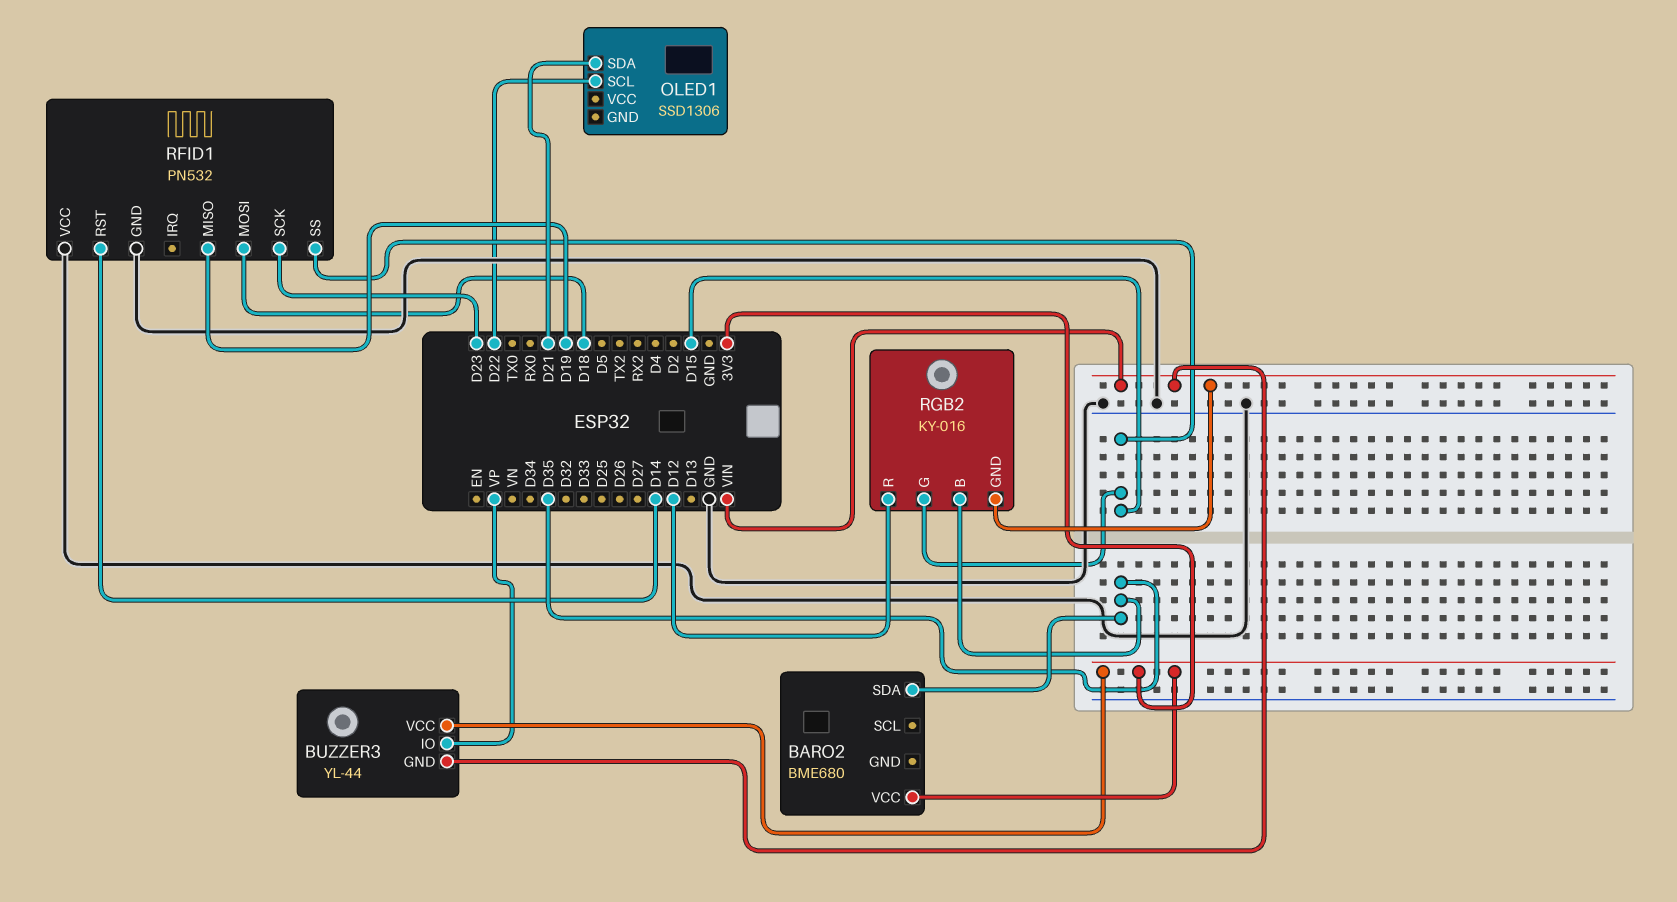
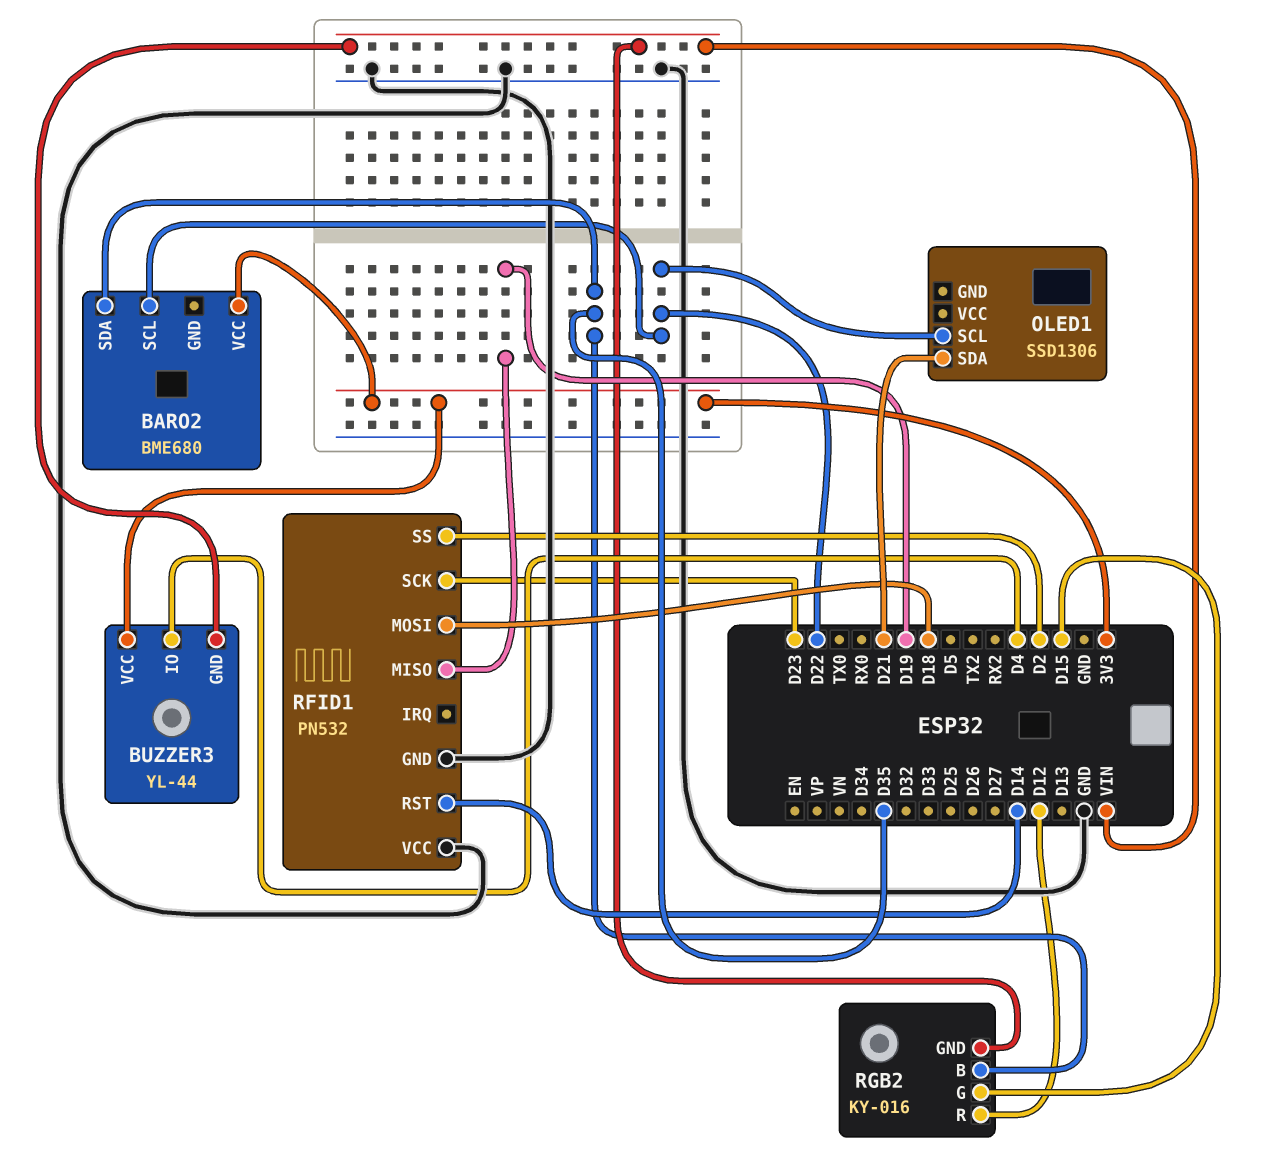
BARO2 pin SCL: none -> D22
BUZZER3 pin IO: VP -> D4
RFID1 pin SS: D15 -> D2

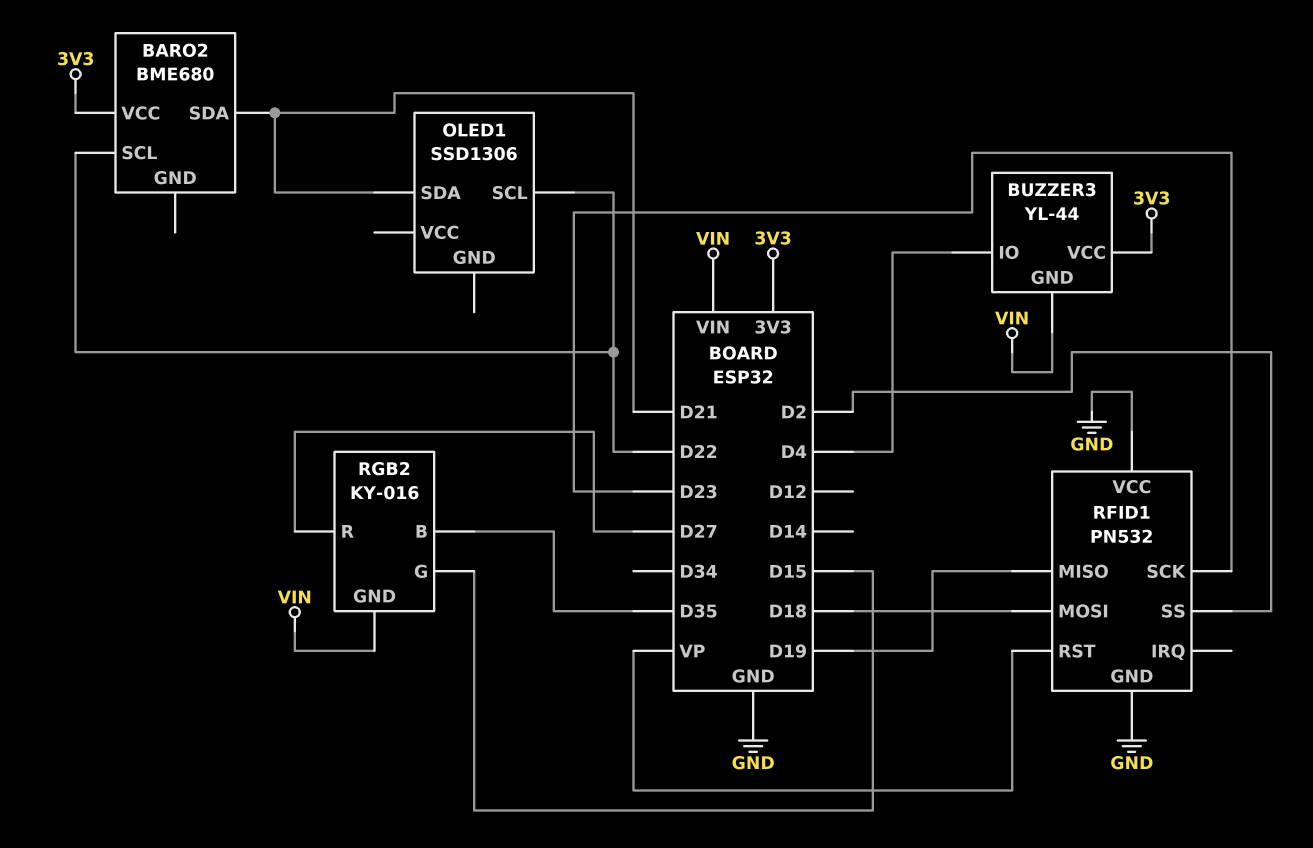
BARO2 pin SDA: D35 -> D21
RFID1 pin RST: D14 -> VP
RGB2 pin R: D12 -> D27

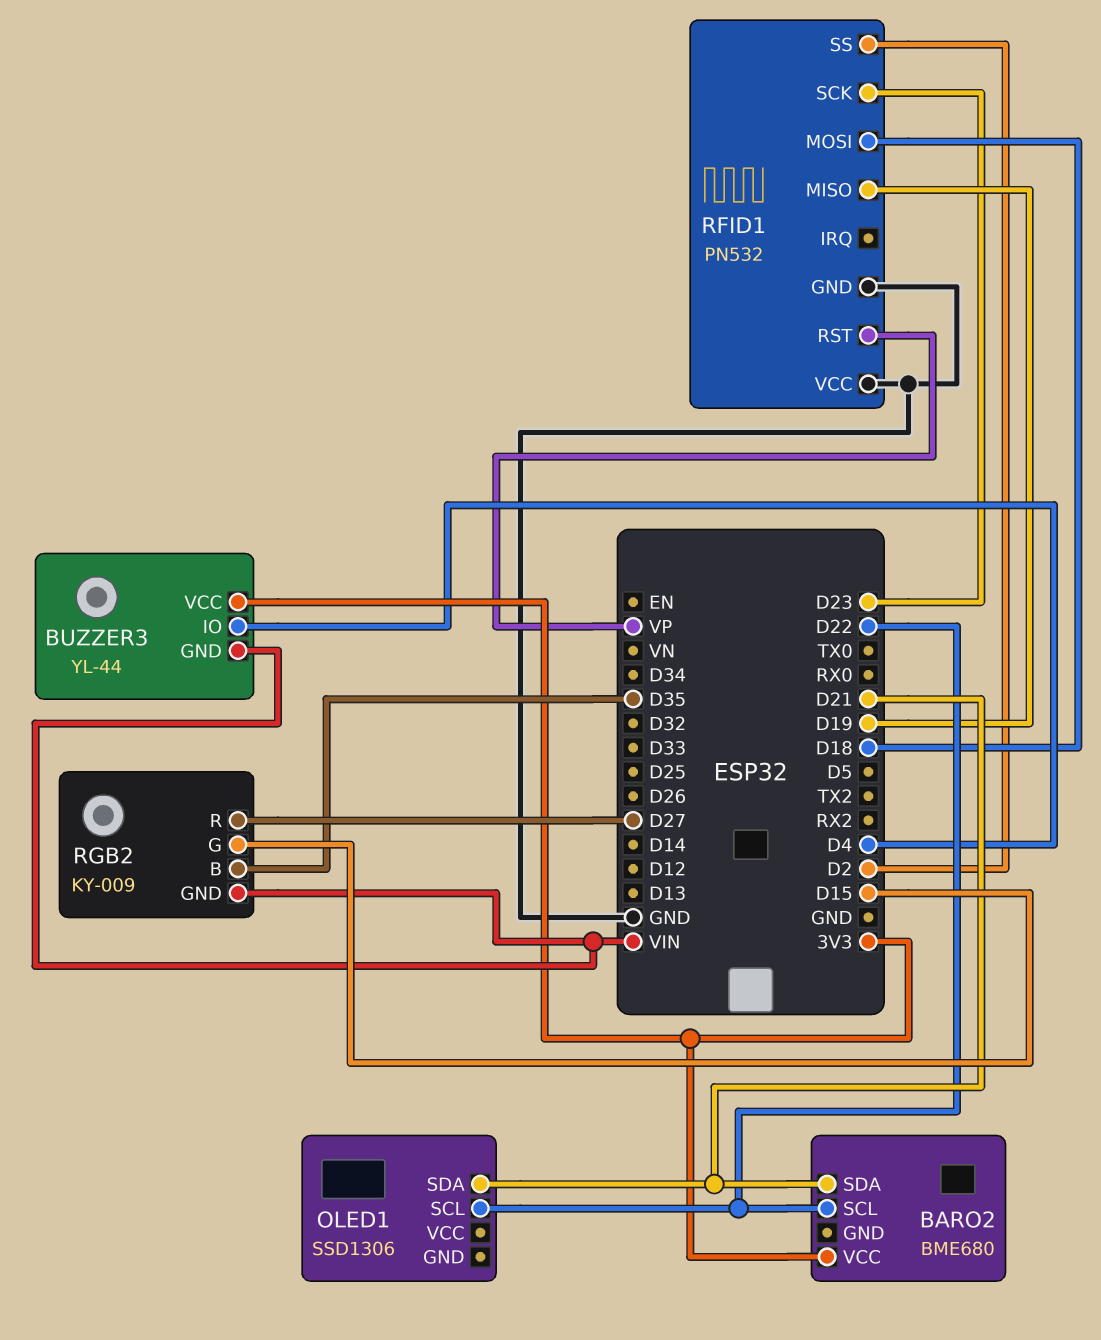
RGB2: KY-016 -> KY-009

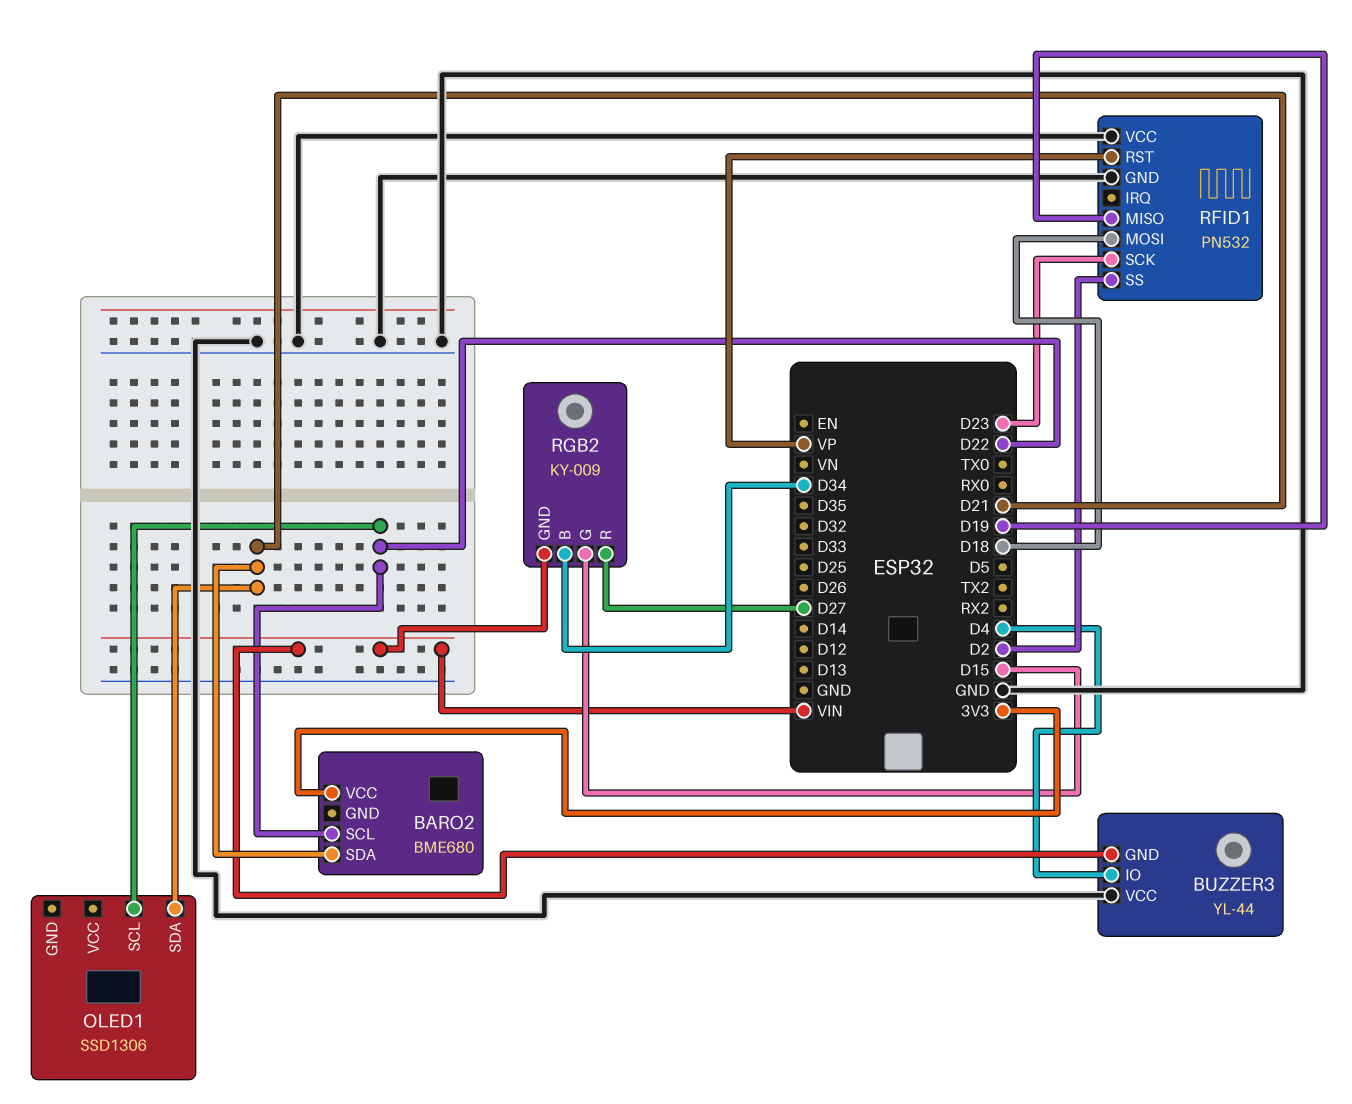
BUZZER3 pin VCC: 3V3 -> GND
RGB2 pin B: D35 -> D34

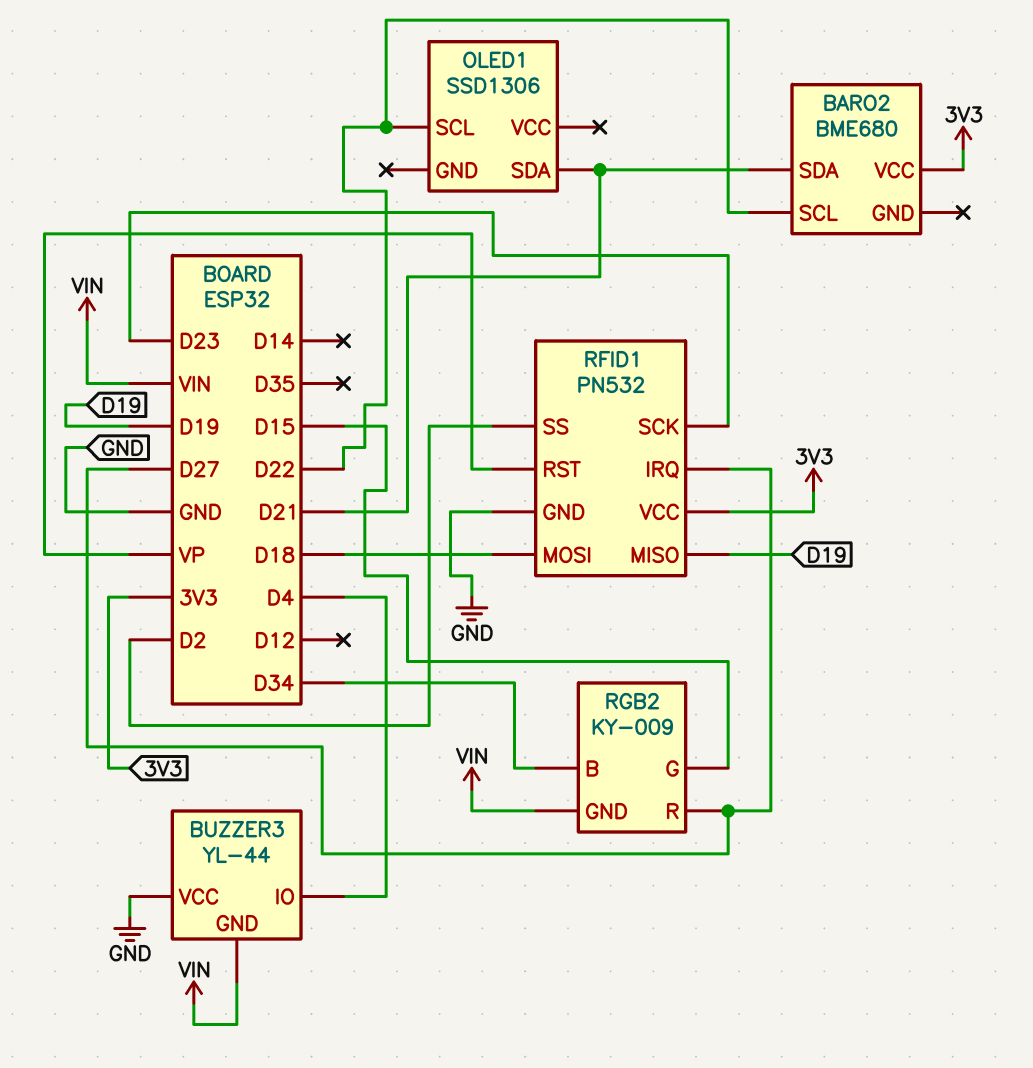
RFID1 pin IRQ: none -> D27
RFID1 pin VCC: GND -> 3V3

